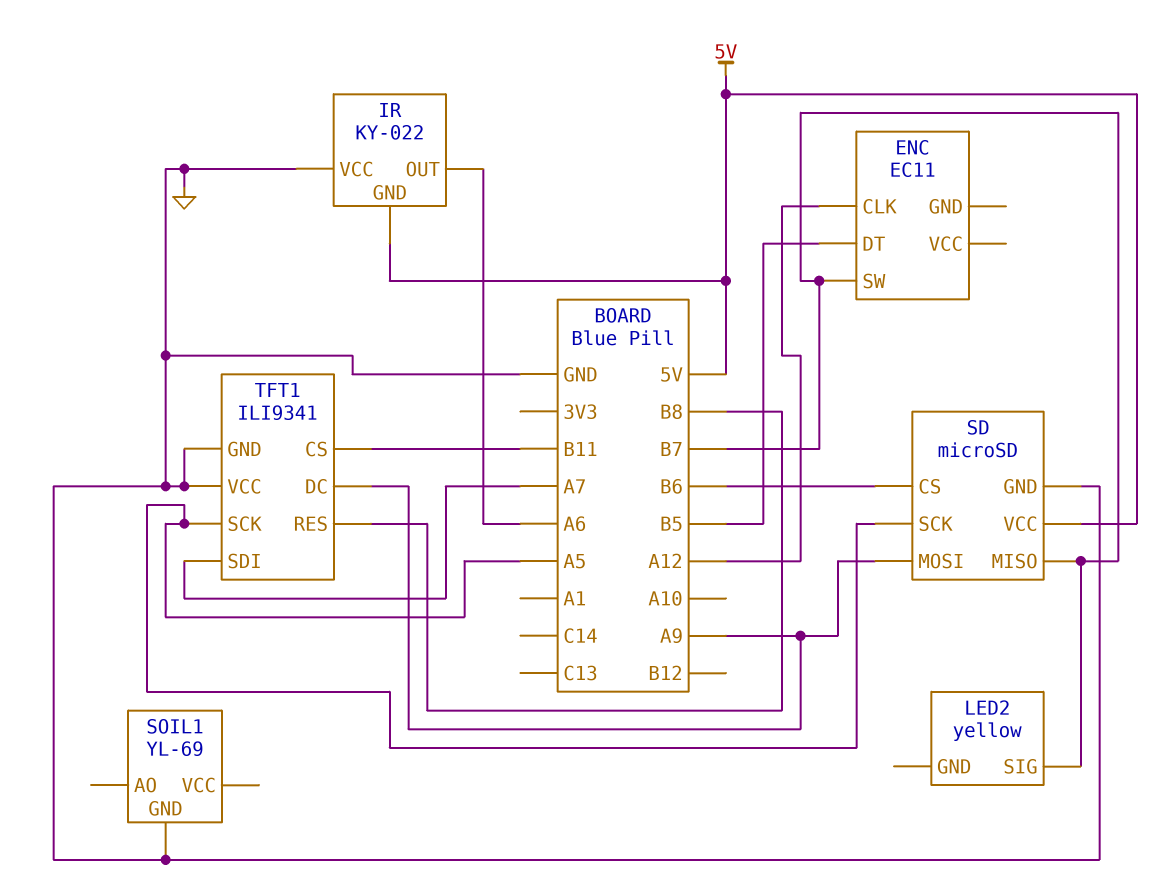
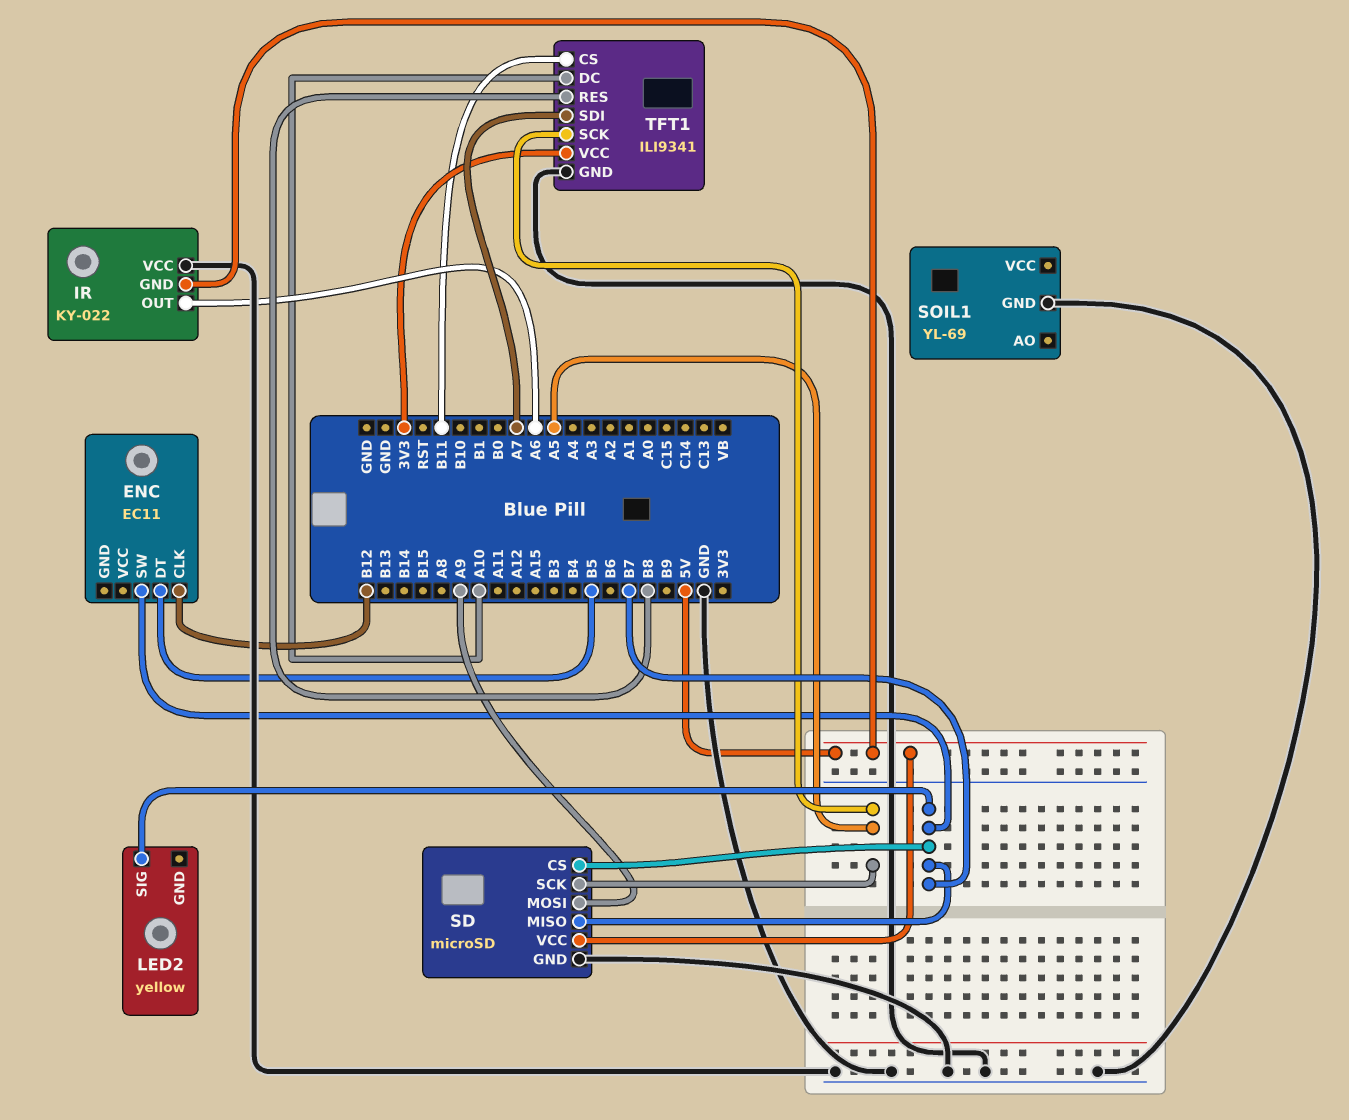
ENC pin CLK: A12 -> B12
SD pin CS: B6 -> B7
TFT1 pin DC: A9 -> A10
TFT1 pin VCC: GND -> 3V3

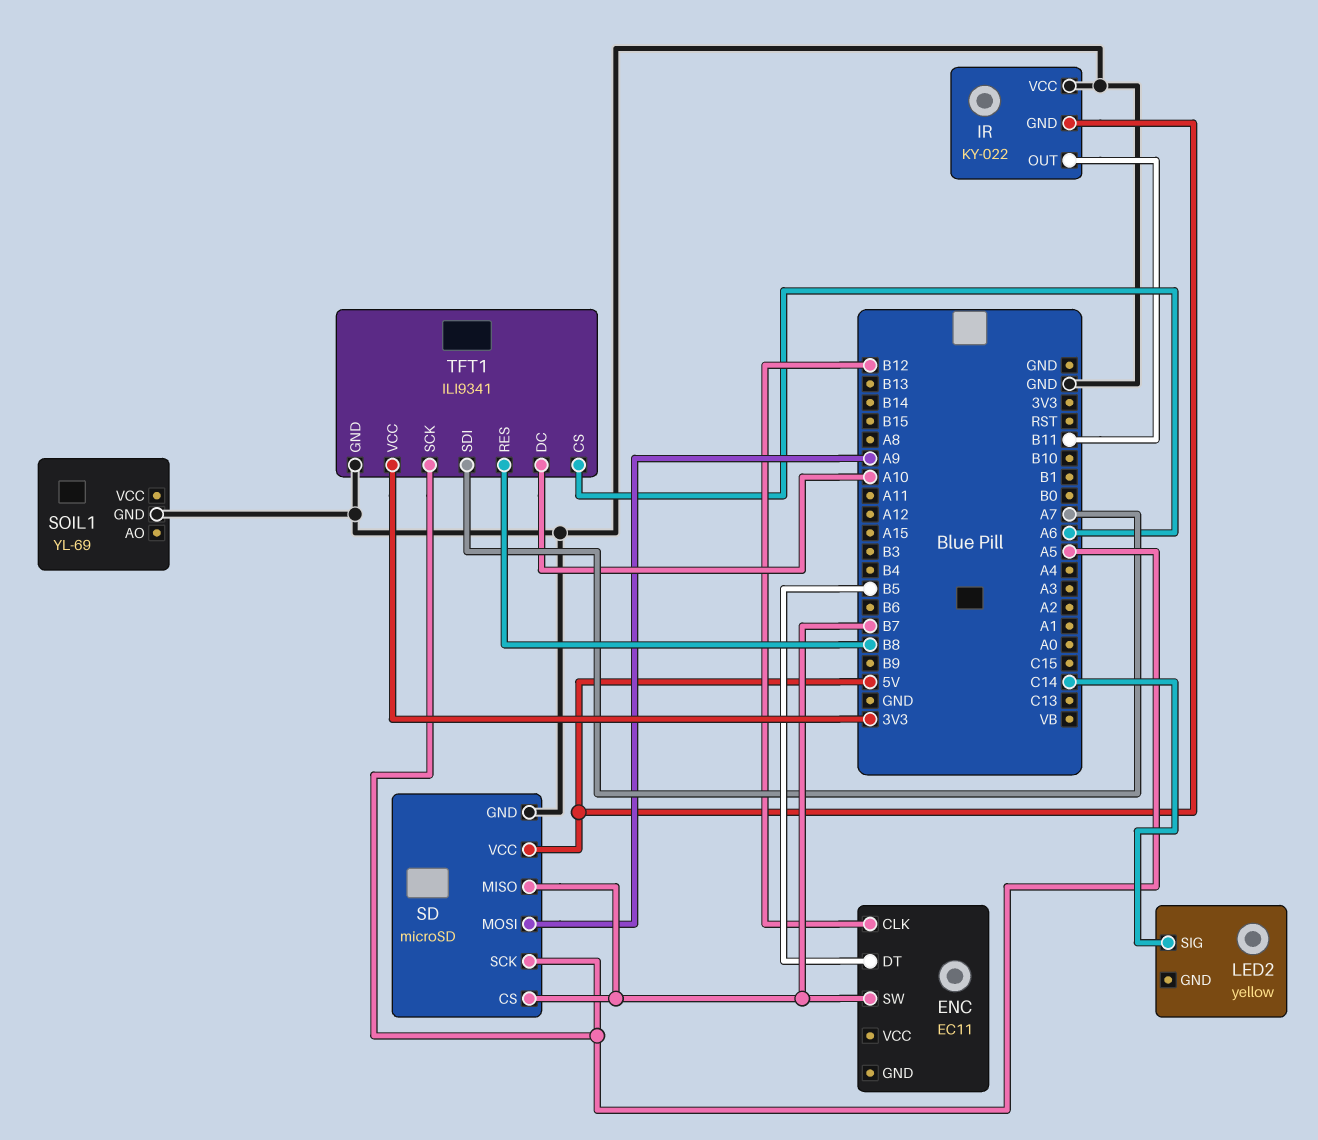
IR pin OUT: A6 -> B11
LED2 pin SIG: B7 -> C14
TFT1 pin CS: B11 -> A6

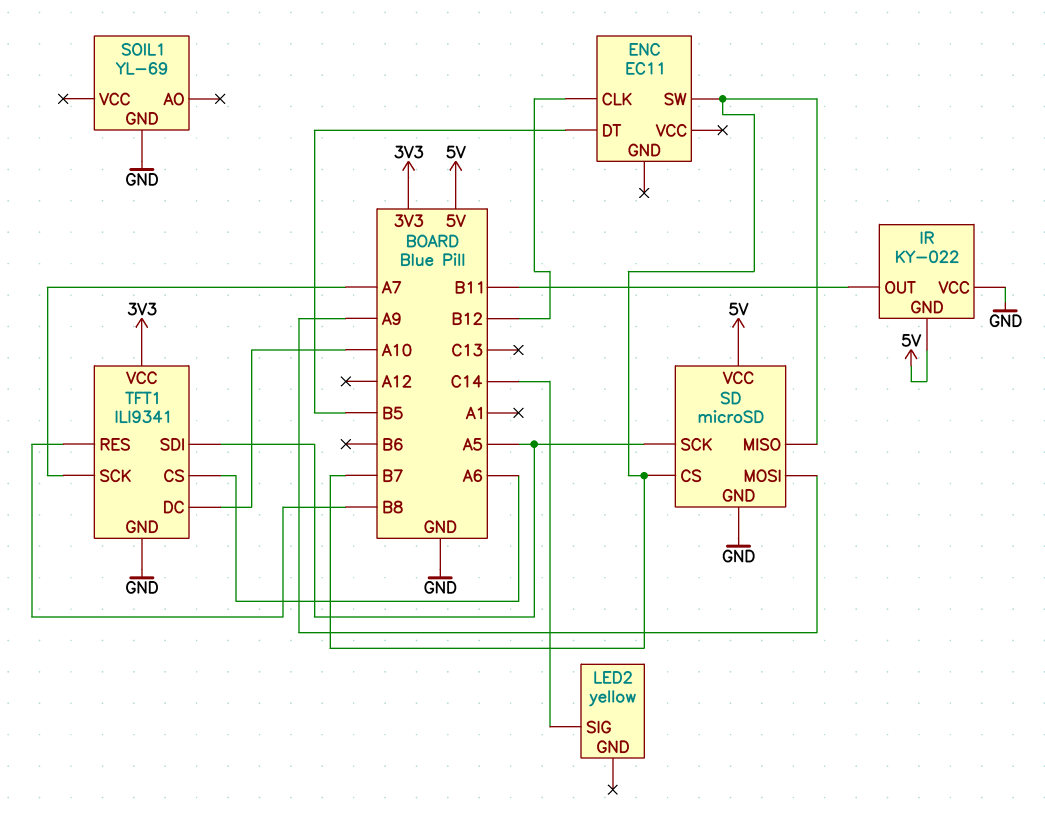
TFT1 pin SCK: A5 -> A7
TFT1 pin SDI: A7 -> A5

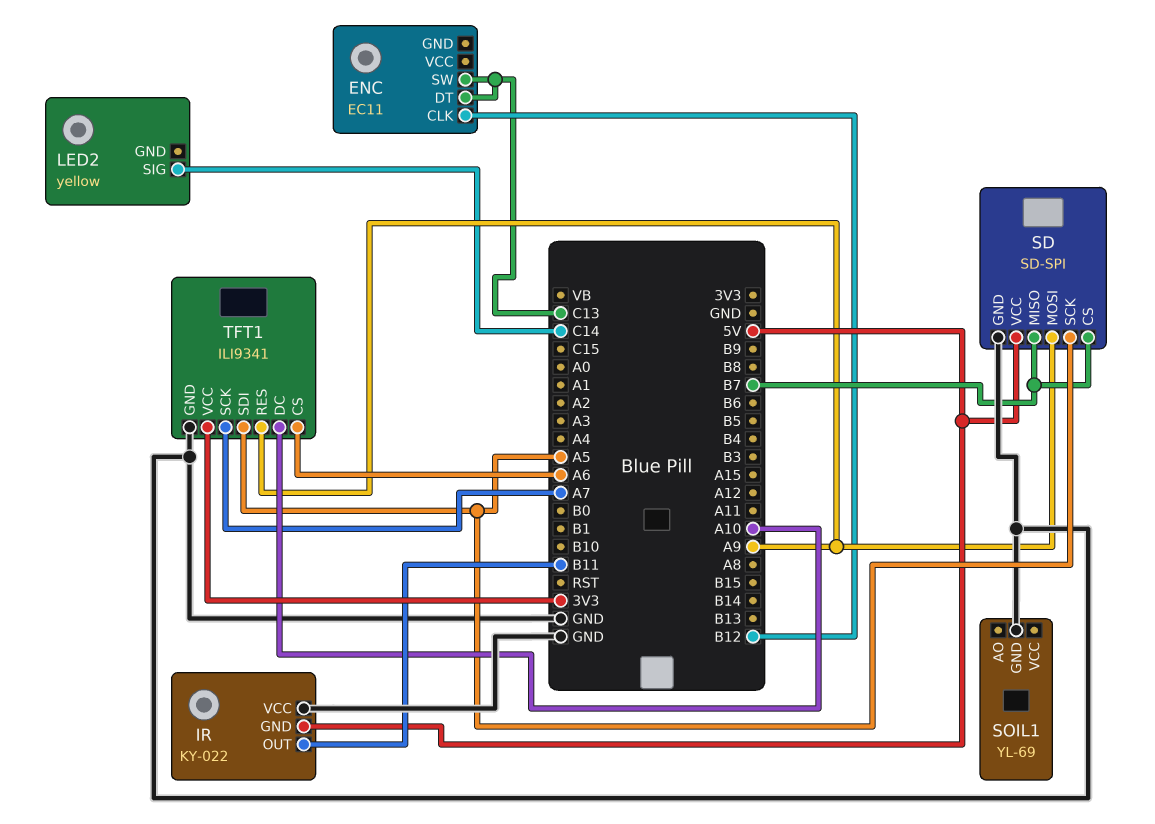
ENC pin DT: B5 -> C13
ENC pin SW: B7 -> C13
SD: microSD -> SD-SPI
TFT1 pin RES: B8 -> A9

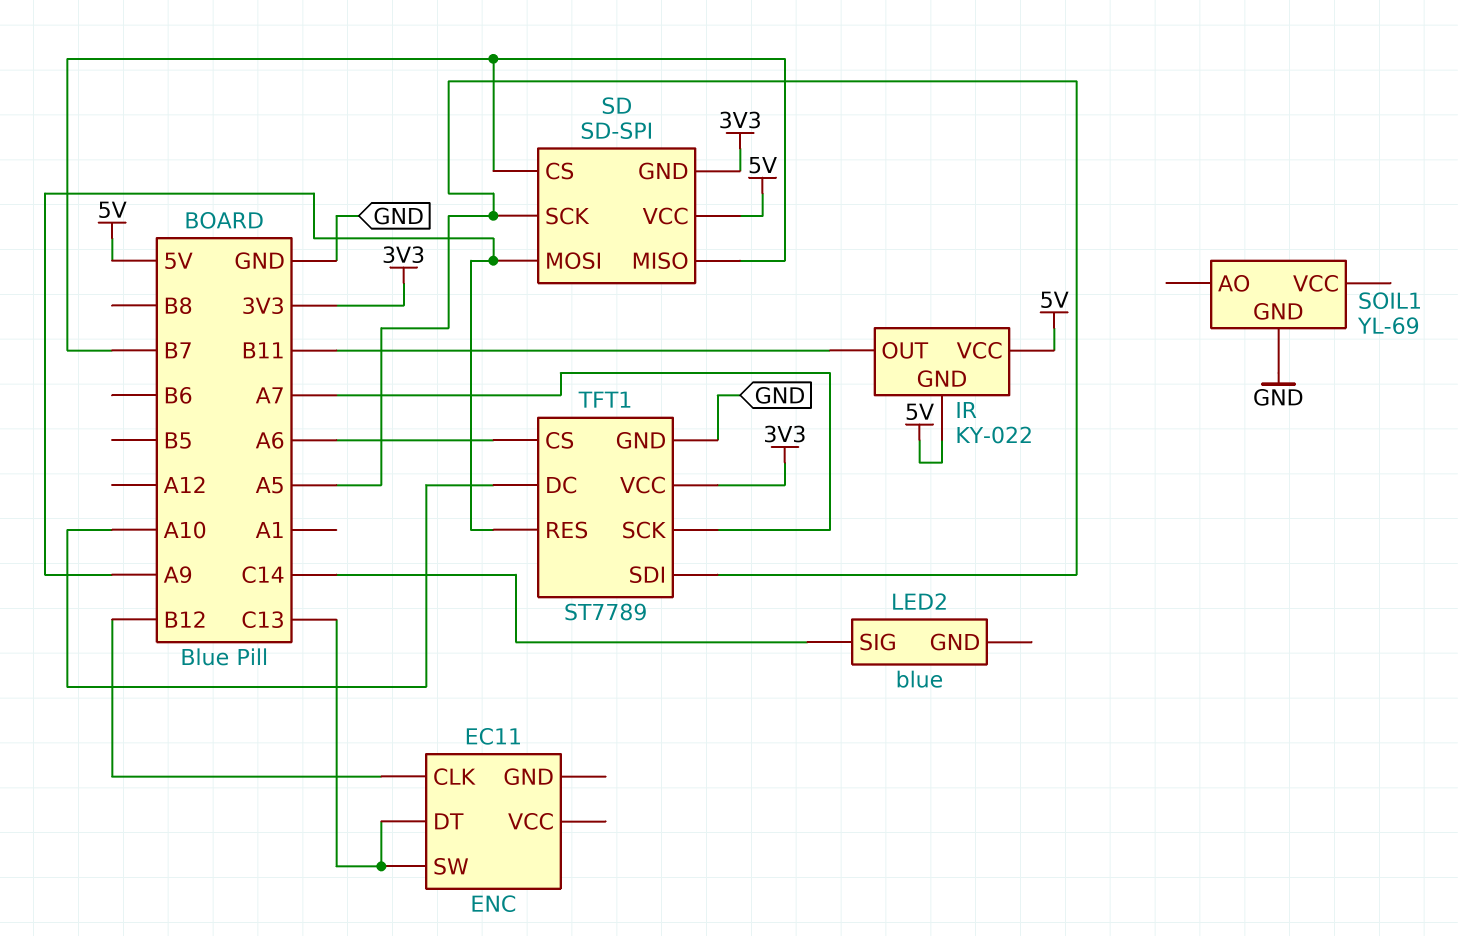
IR pin VCC: GND -> 5V
LED2: yellow -> blue
SD pin GND: GND -> 3V3
TFT1: ILI9341 -> ST7789

